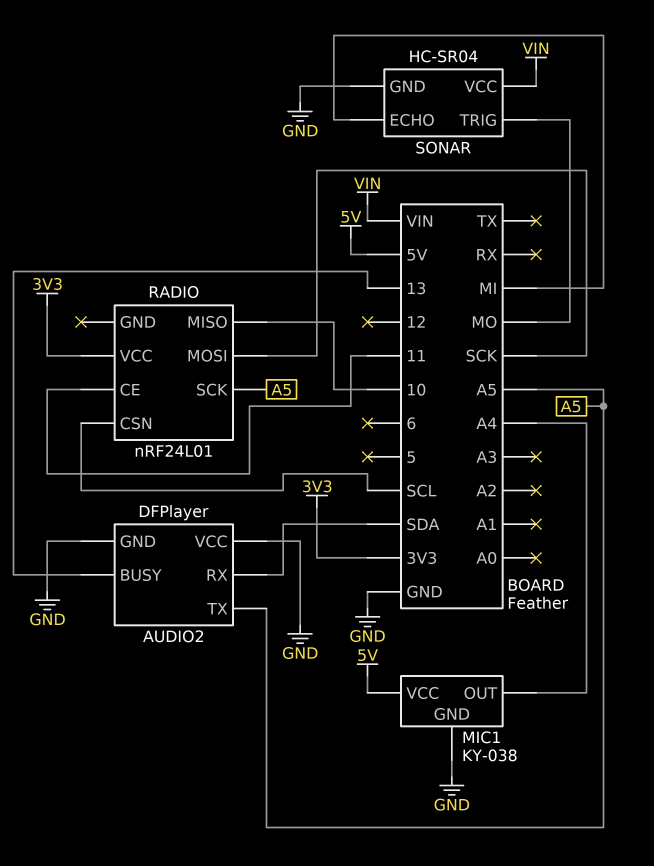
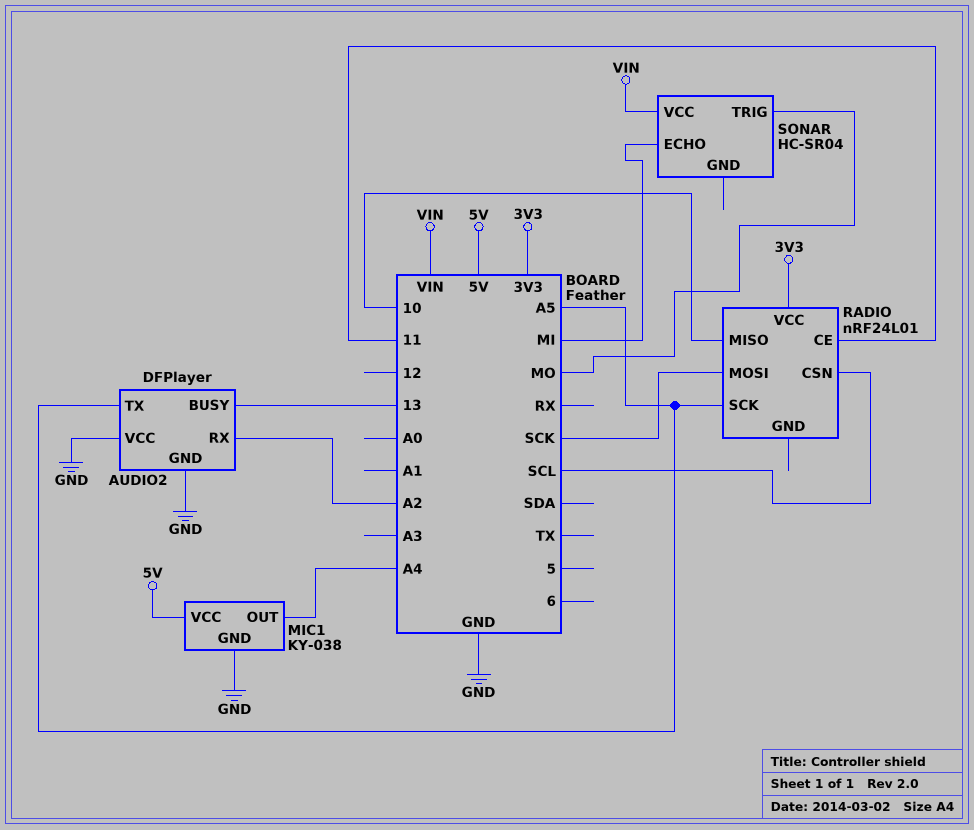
AUDIO2 pin RX: SDA -> A2
SONAR pin GND: GND -> none

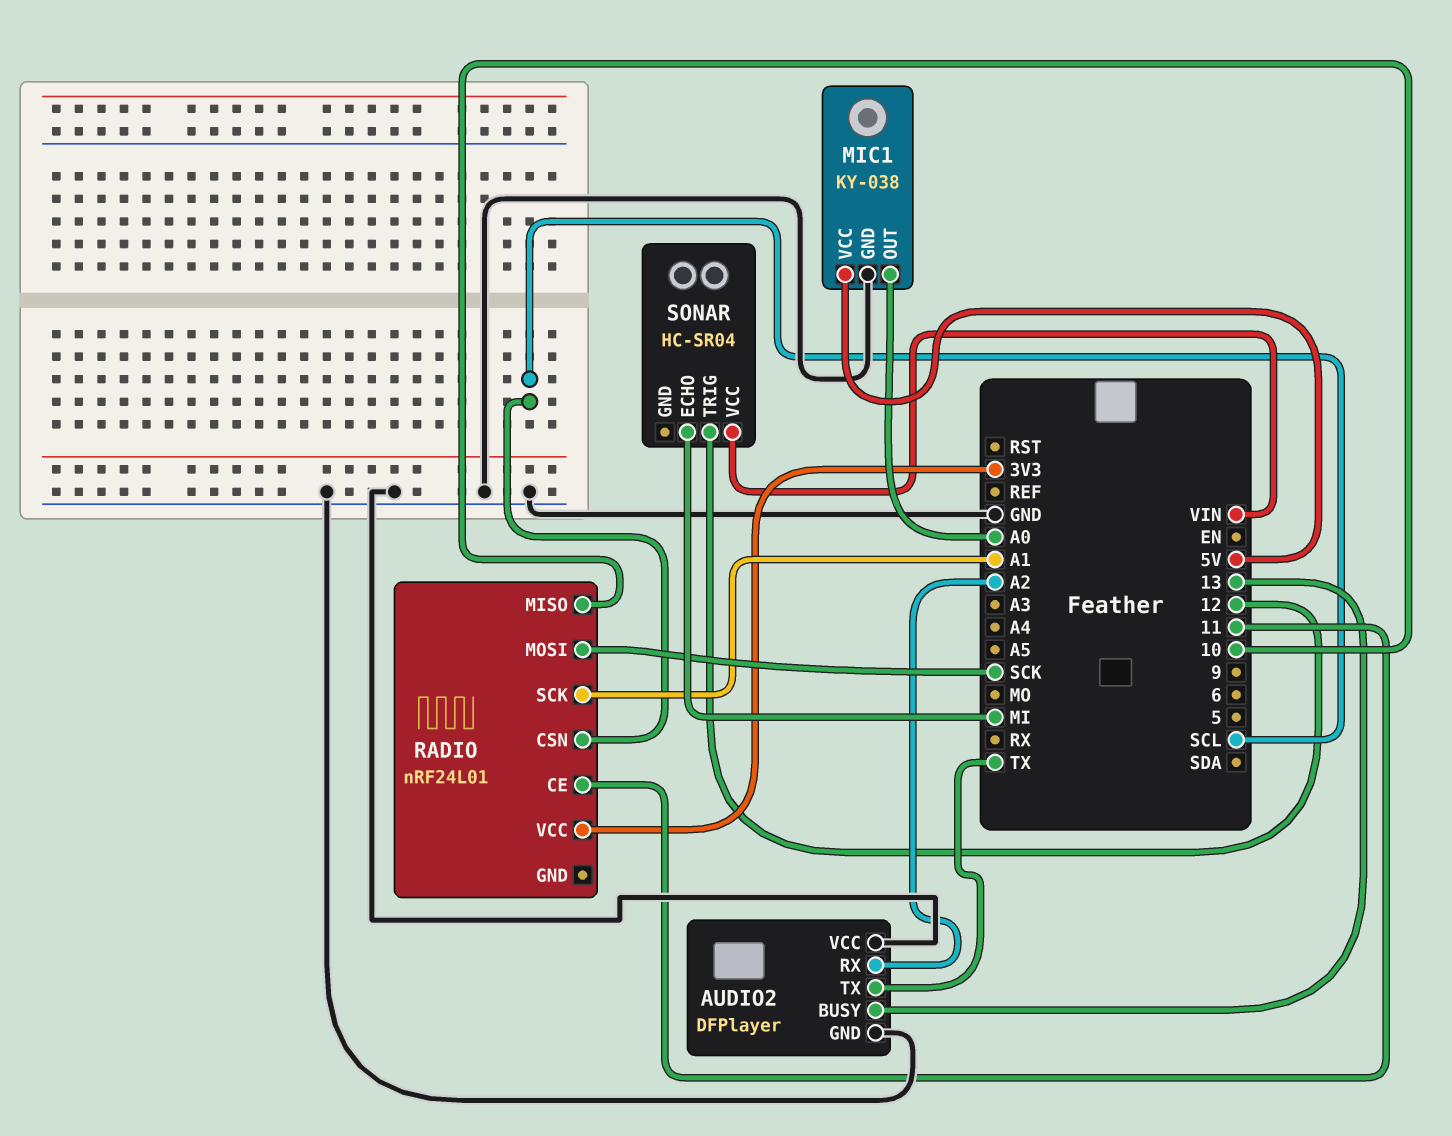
AUDIO2 pin TX: A5 -> TX
MIC1 pin OUT: A4 -> A0
RADIO pin SCK: A5 -> A1
SONAR pin TRIG: MO -> 12

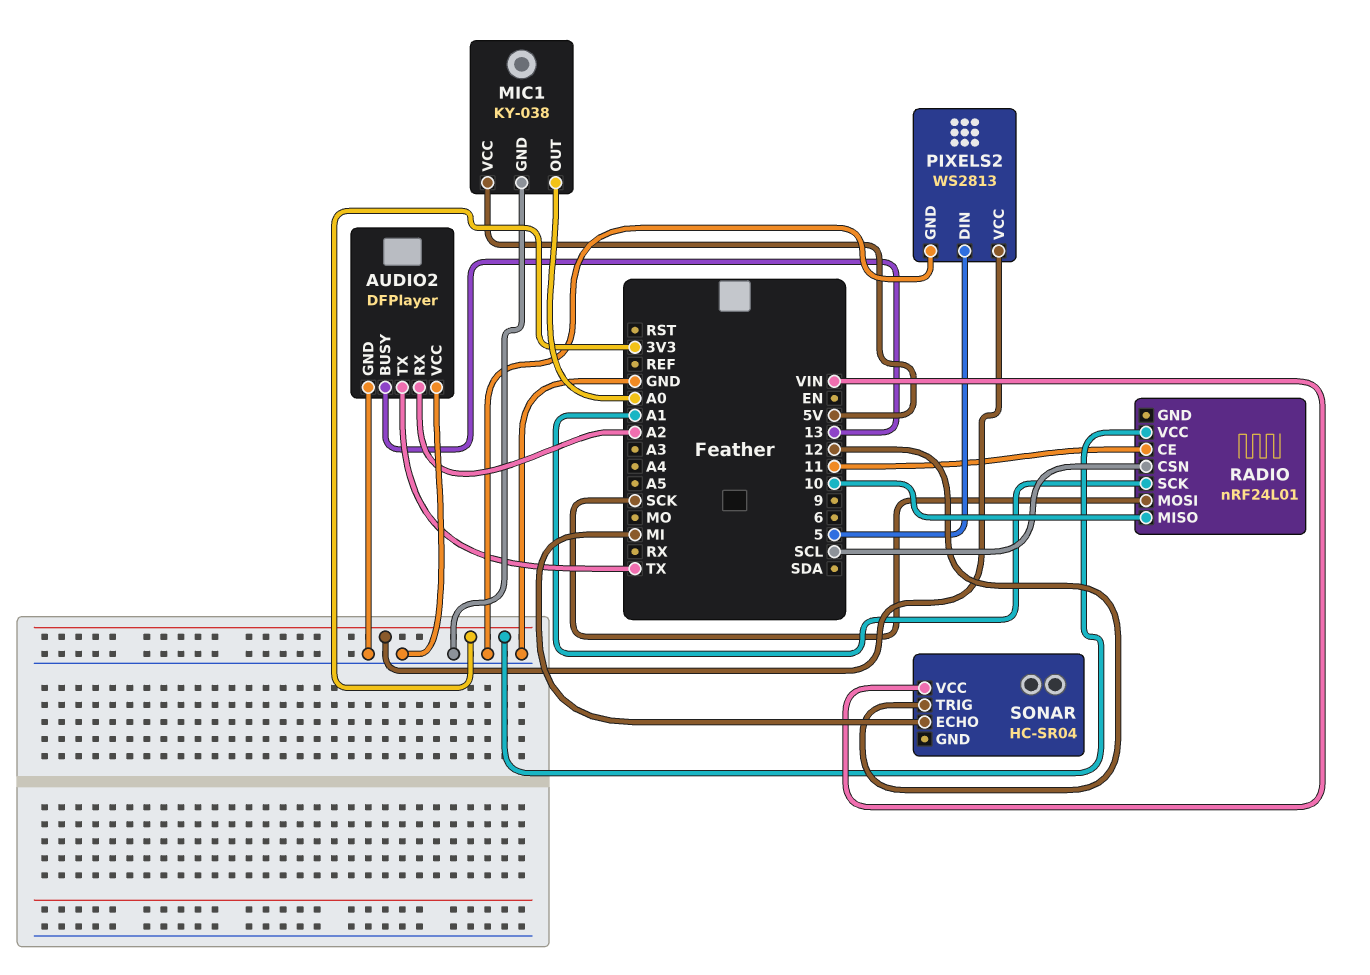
PIXELS2: none -> WS2813
PIXELS2 pin DIN: none -> 5
PIXELS2 pin GND: none -> GND
PIXELS2 pin VCC: none -> 3V3

